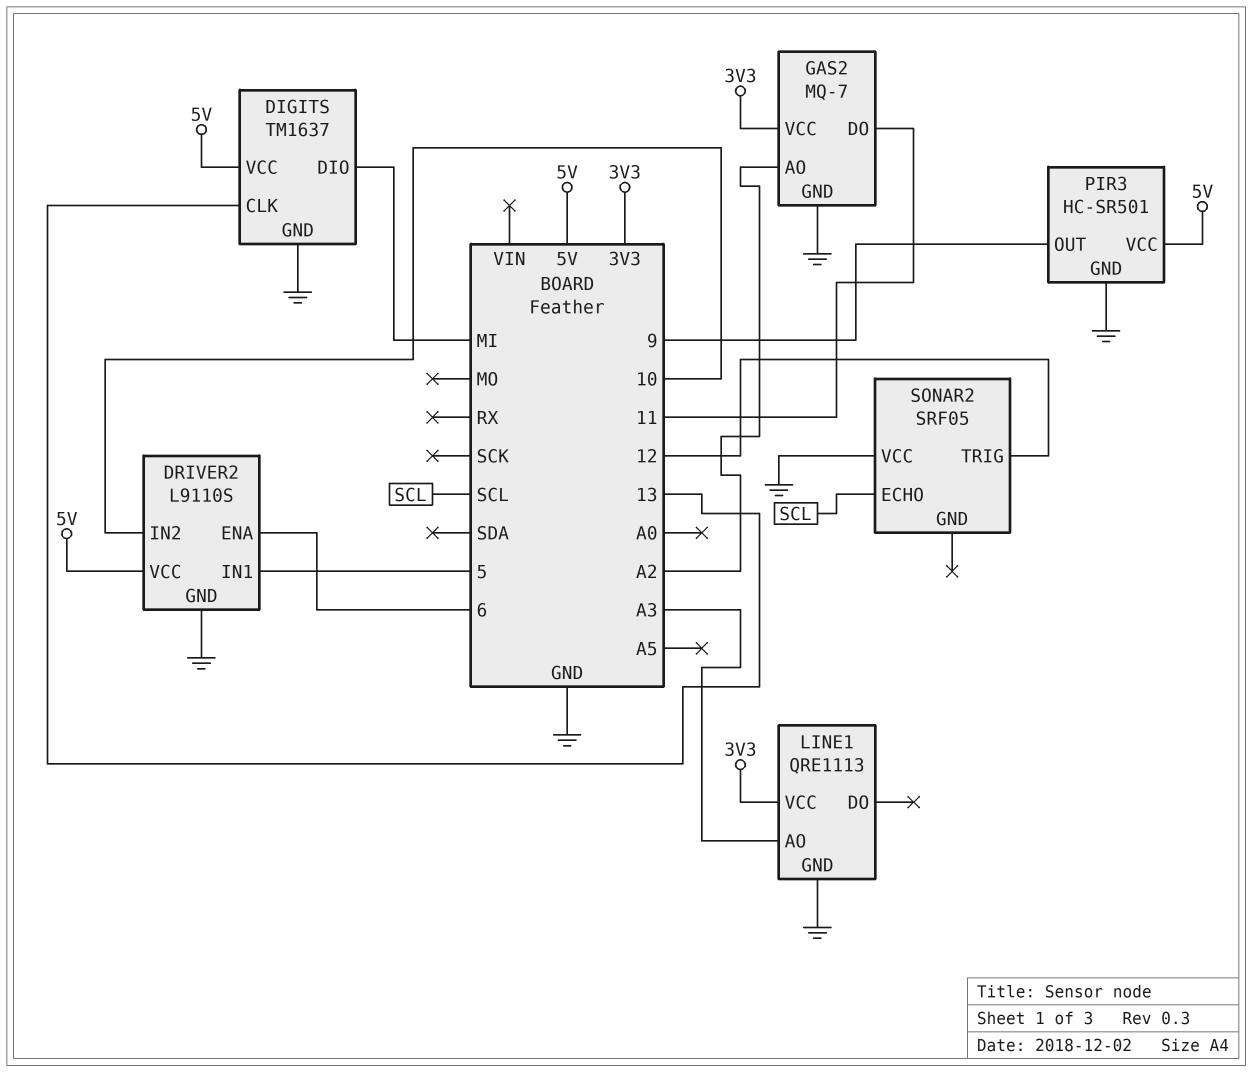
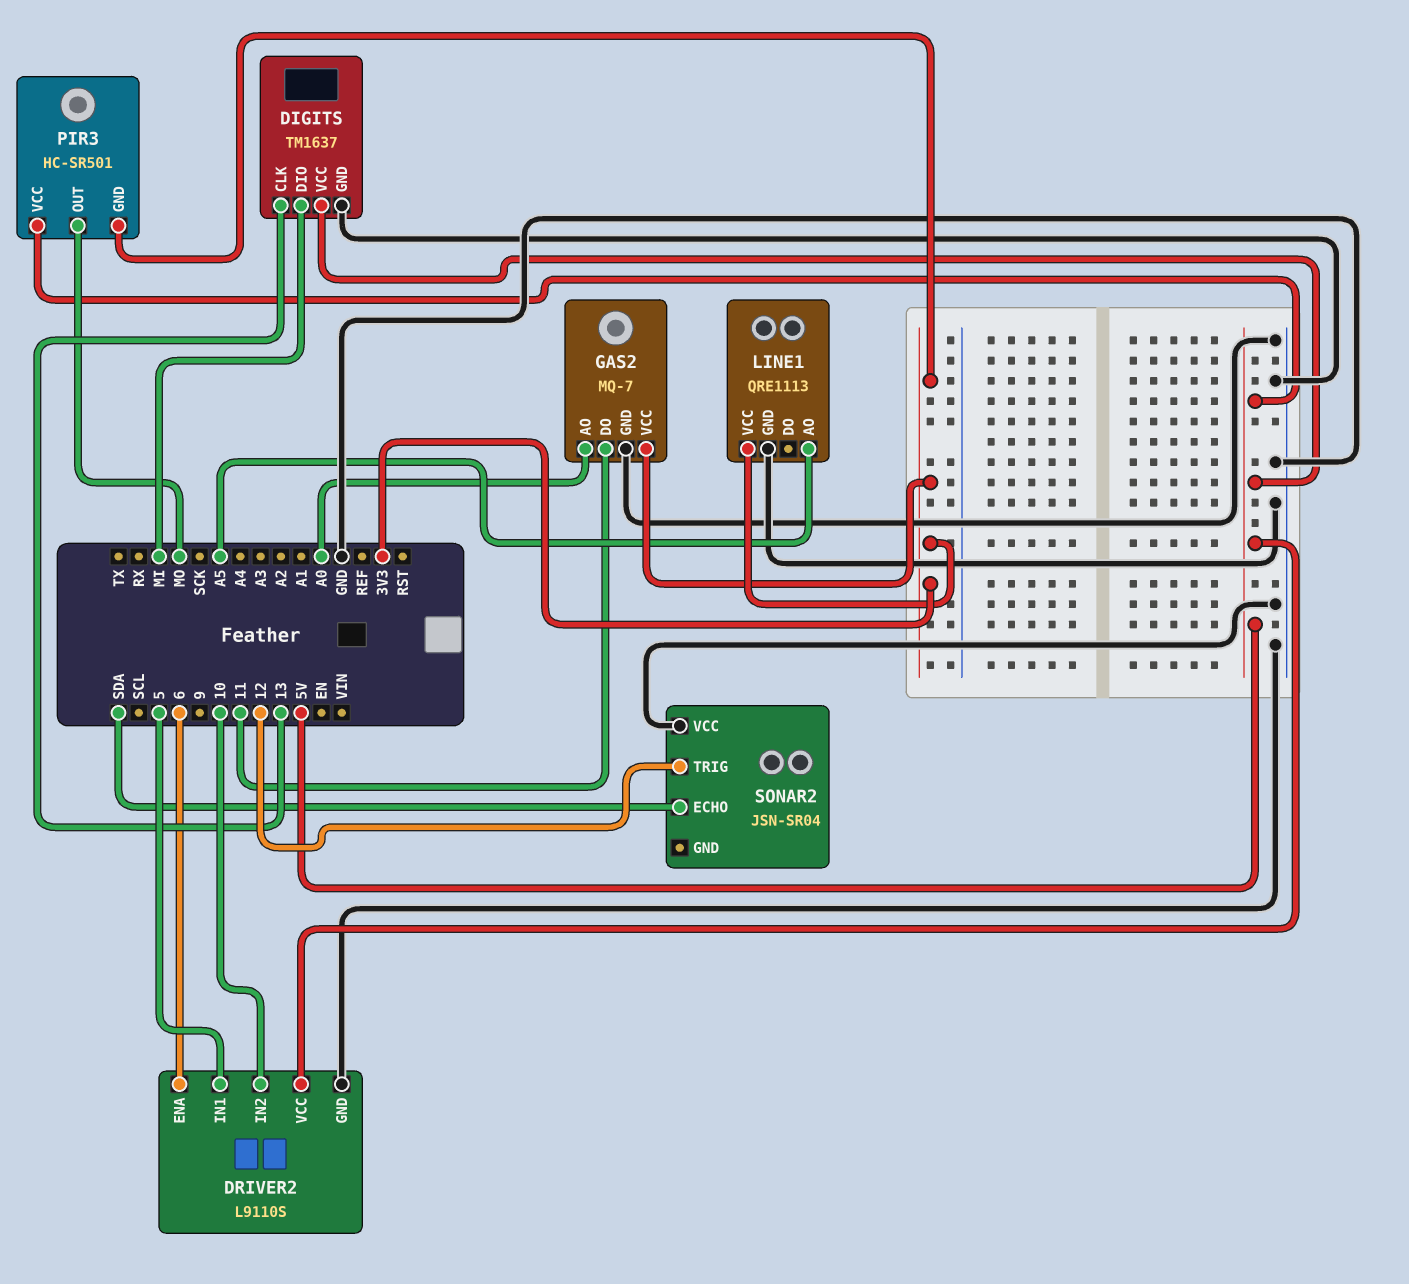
GAS2 pin AO: A2 -> A0
LINE1 pin AO: A3 -> A5
PIR3 pin GND: GND -> 3V3
PIR3 pin OUT: 9 -> MO
SONAR2: SRF05 -> JSN-SR04
SONAR2 pin ECHO: SCL -> SDA

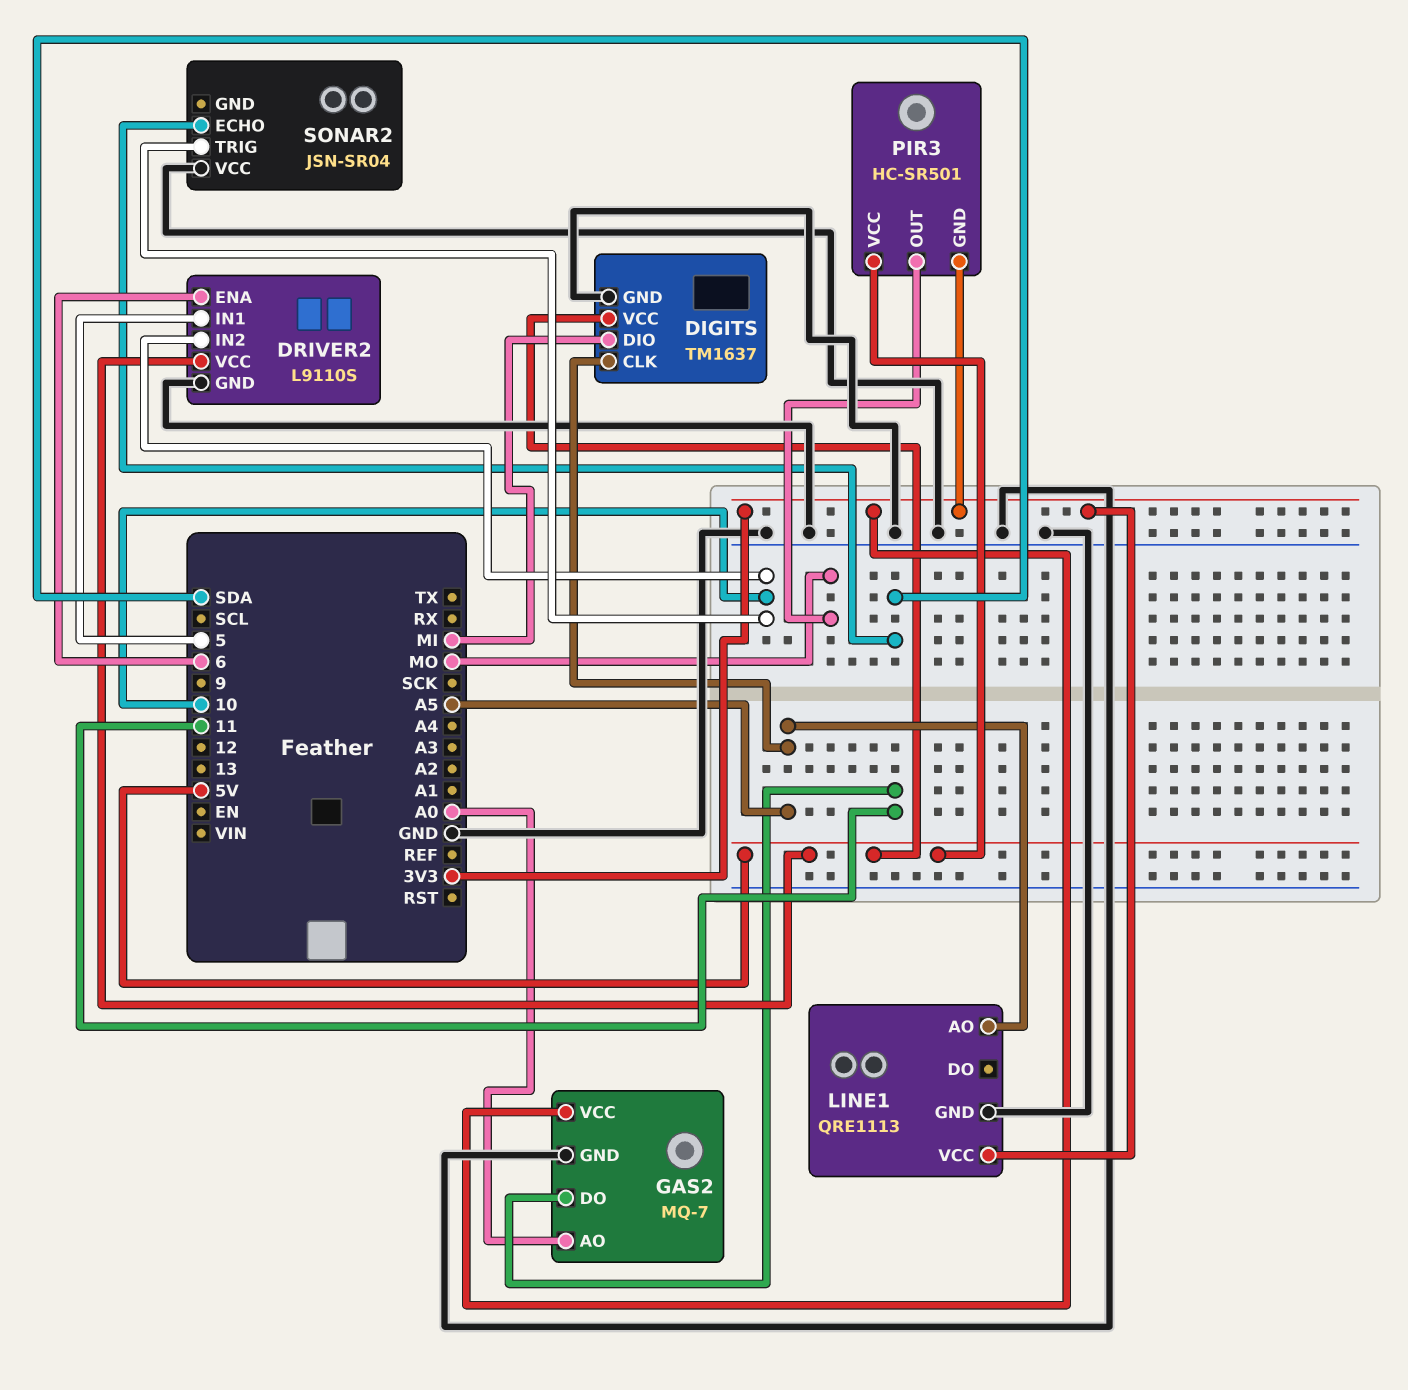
DIGITS pin CLK: 13 -> A5
SONAR2 pin TRIG: 12 -> 10

